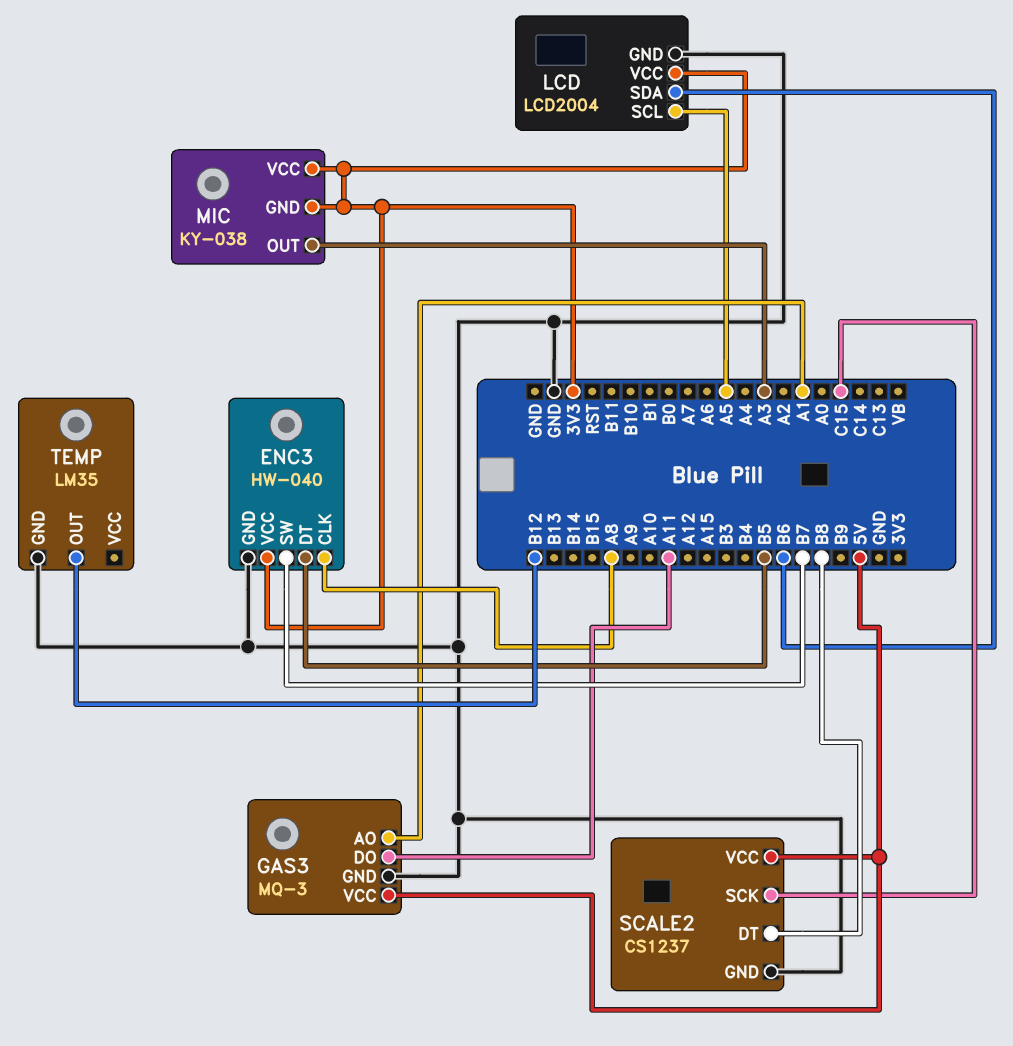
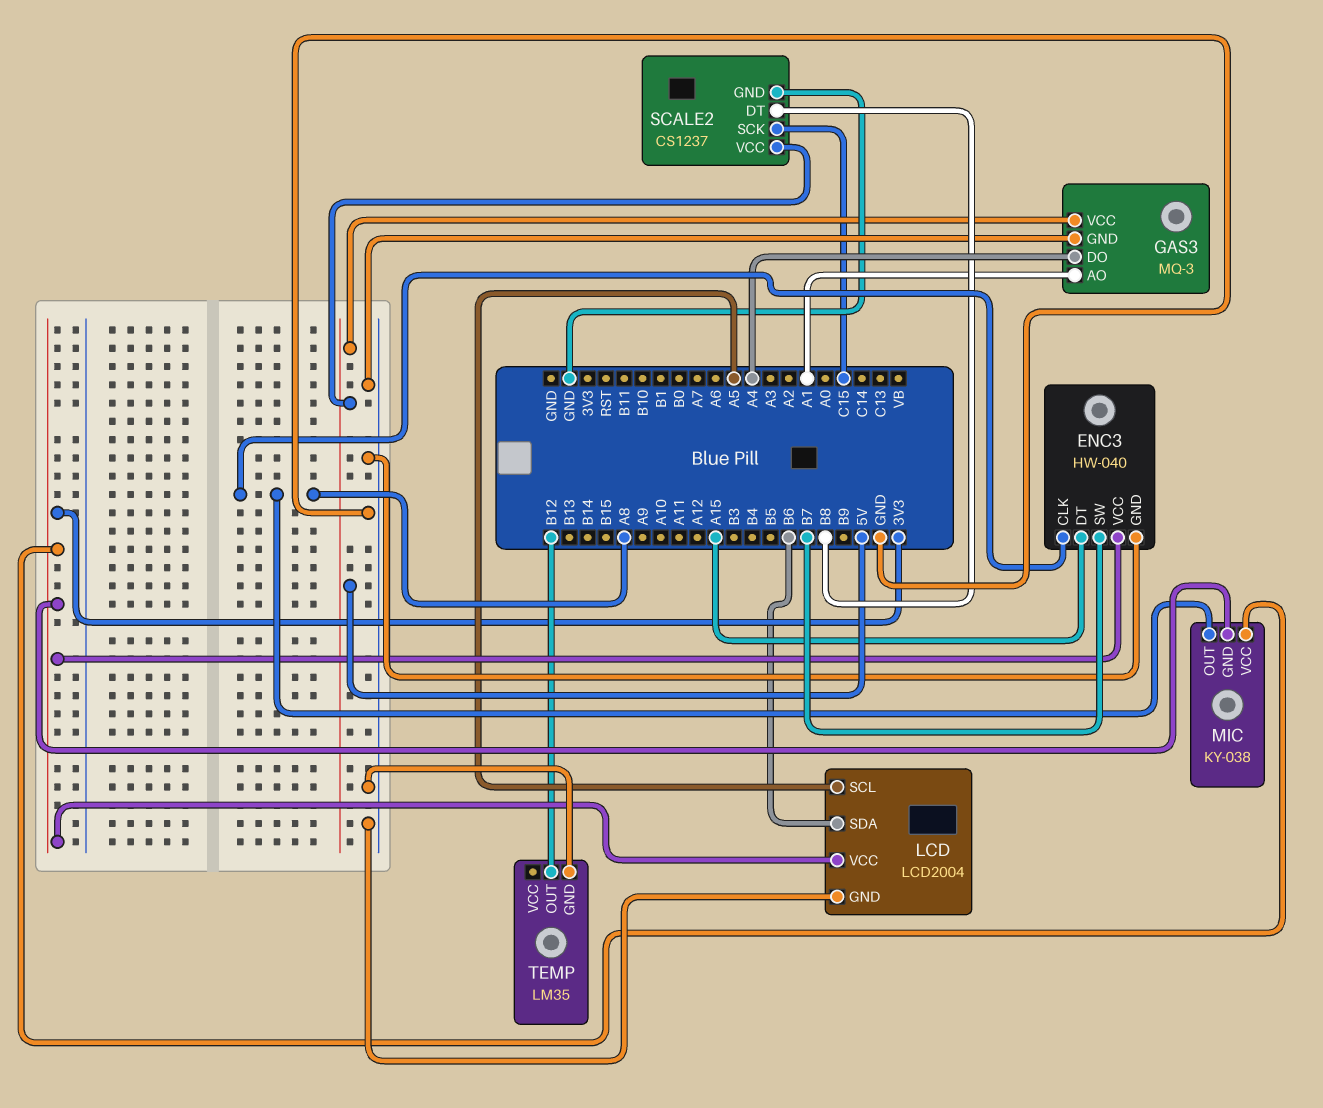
ENC3 pin DT: B5 -> A15
GAS3 pin DO: A11 -> A4
MIC pin OUT: A3 -> A8

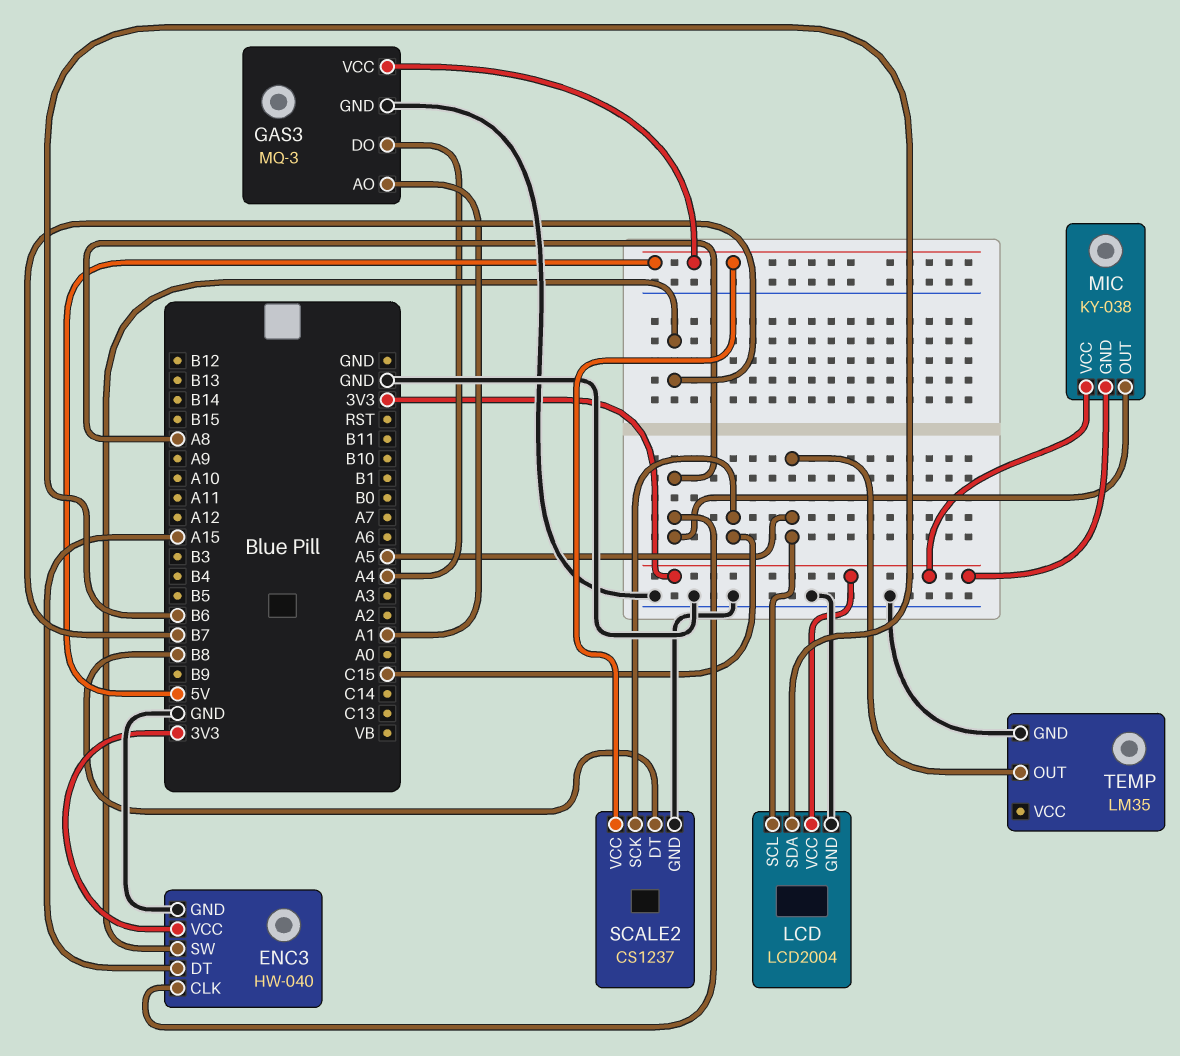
TEMP pin OUT: B12 -> A5

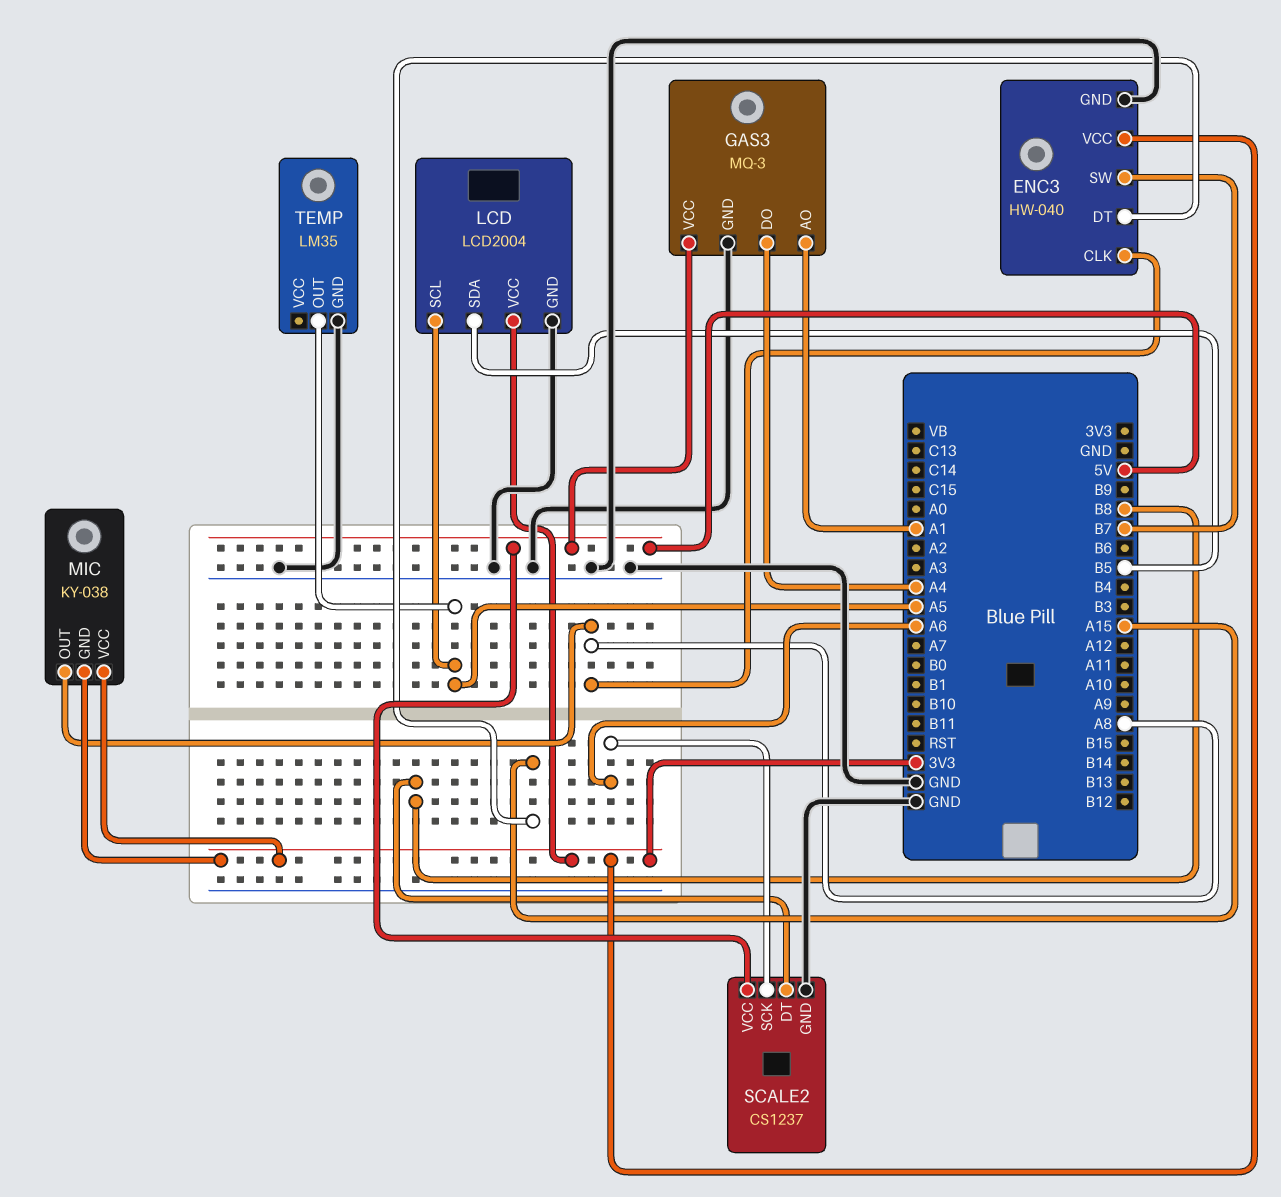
LCD pin SDA: B6 -> B5
SCALE2 pin SCK: C15 -> A6

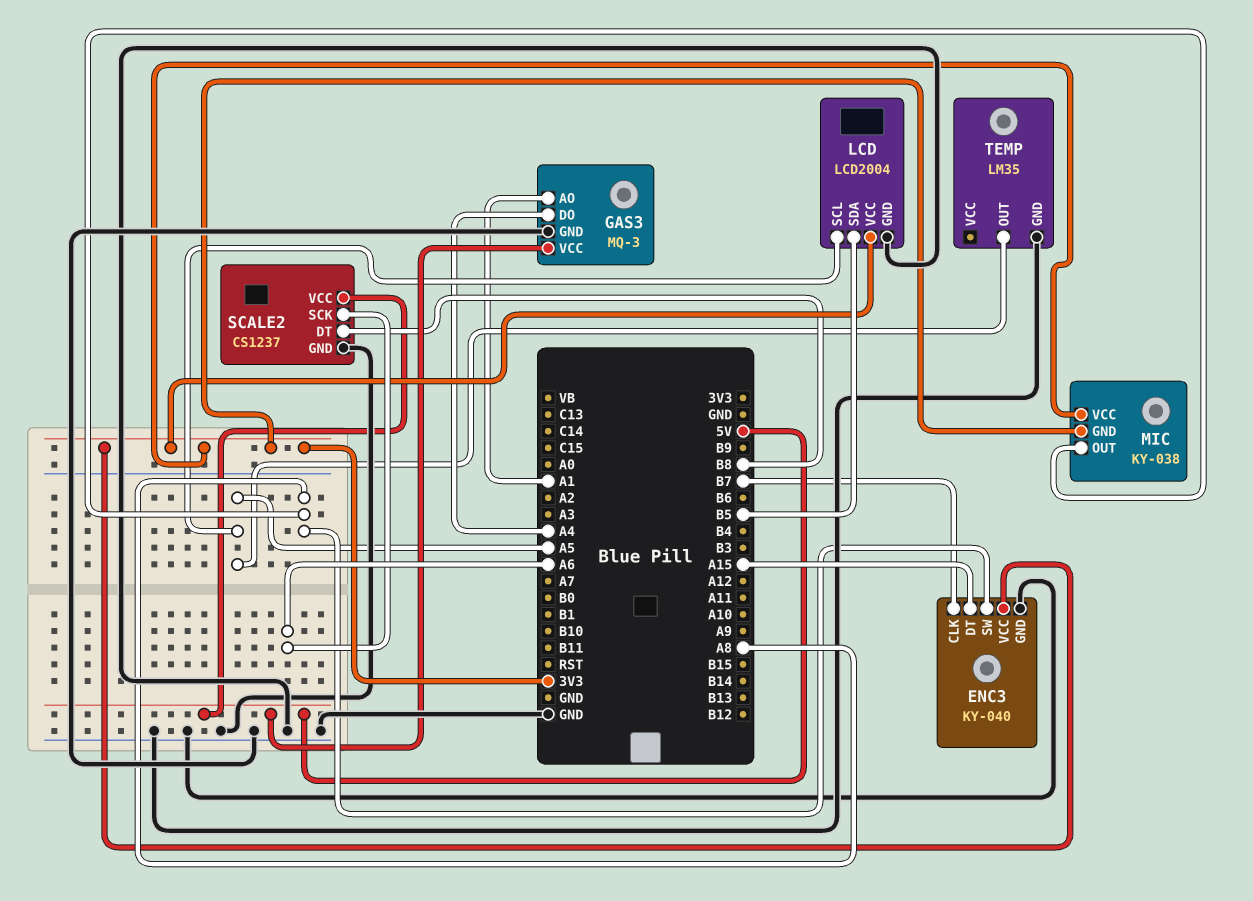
ENC3: HW-040 -> KY-040
ENC3 pin CLK: A8 -> B7
ENC3 pin SW: B7 -> A8

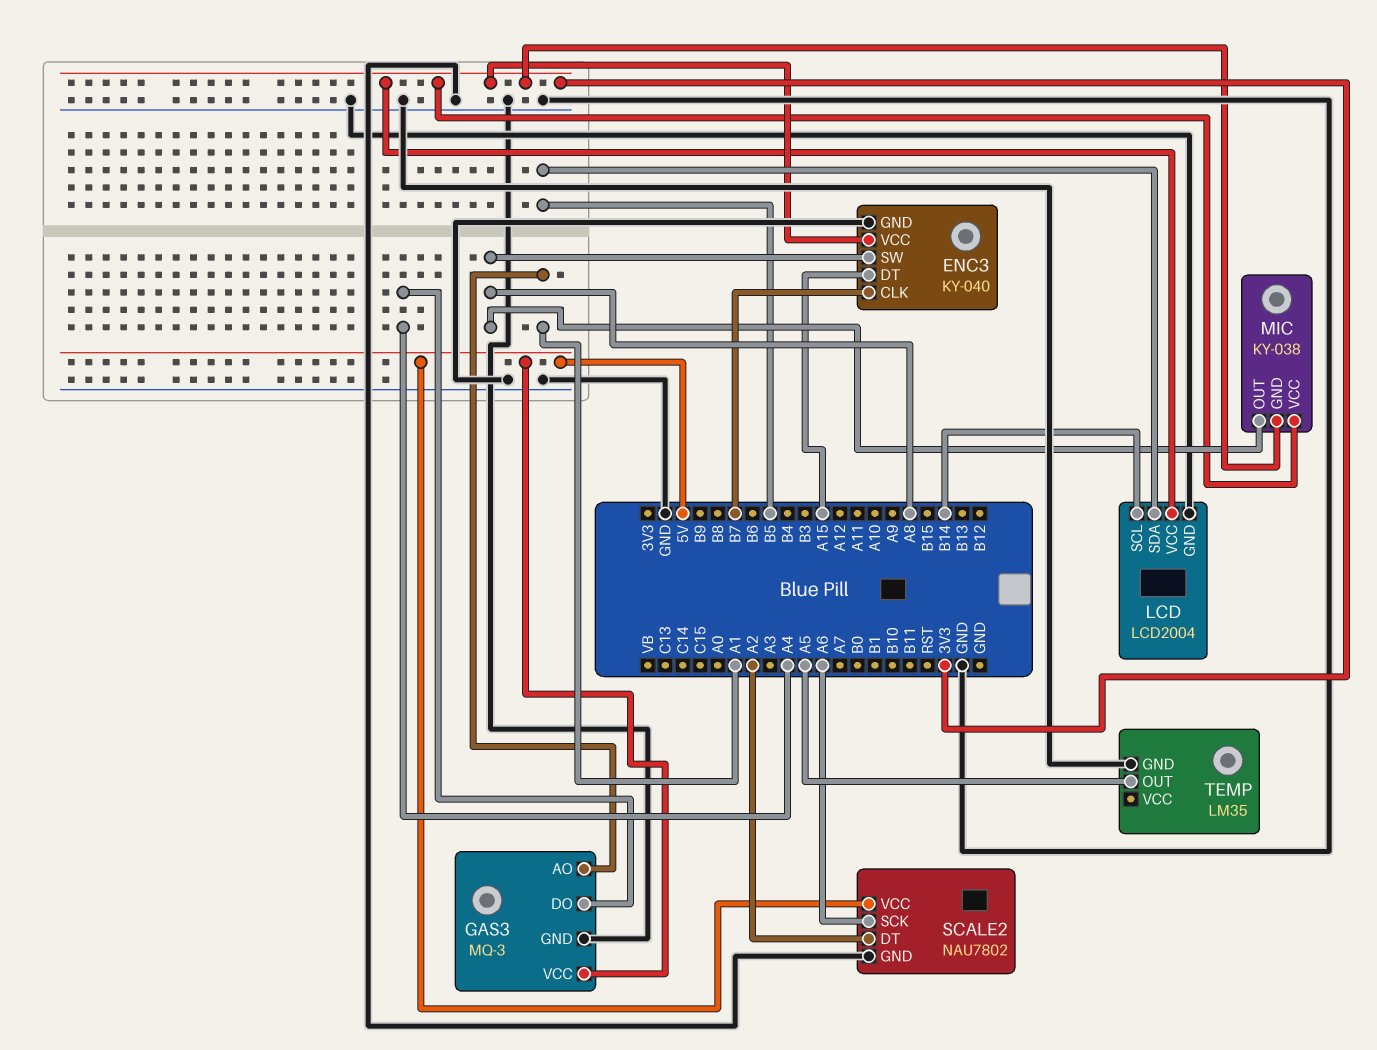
LCD pin SCL: A5 -> B14
SCALE2: CS1237 -> NAU7802
SCALE2 pin DT: B8 -> A2

